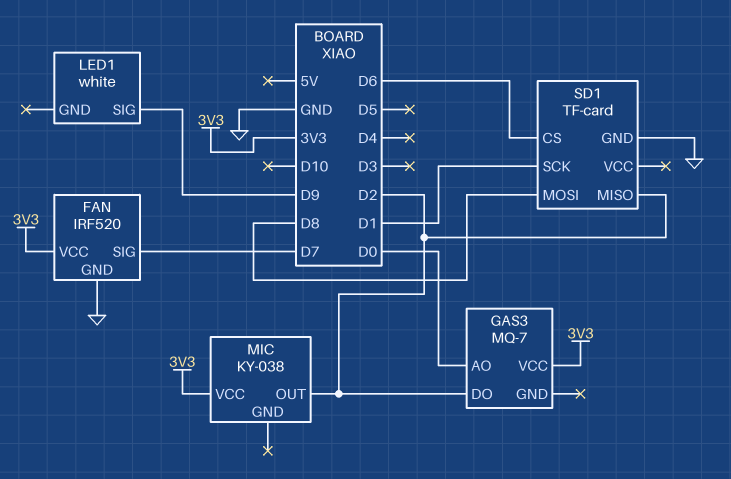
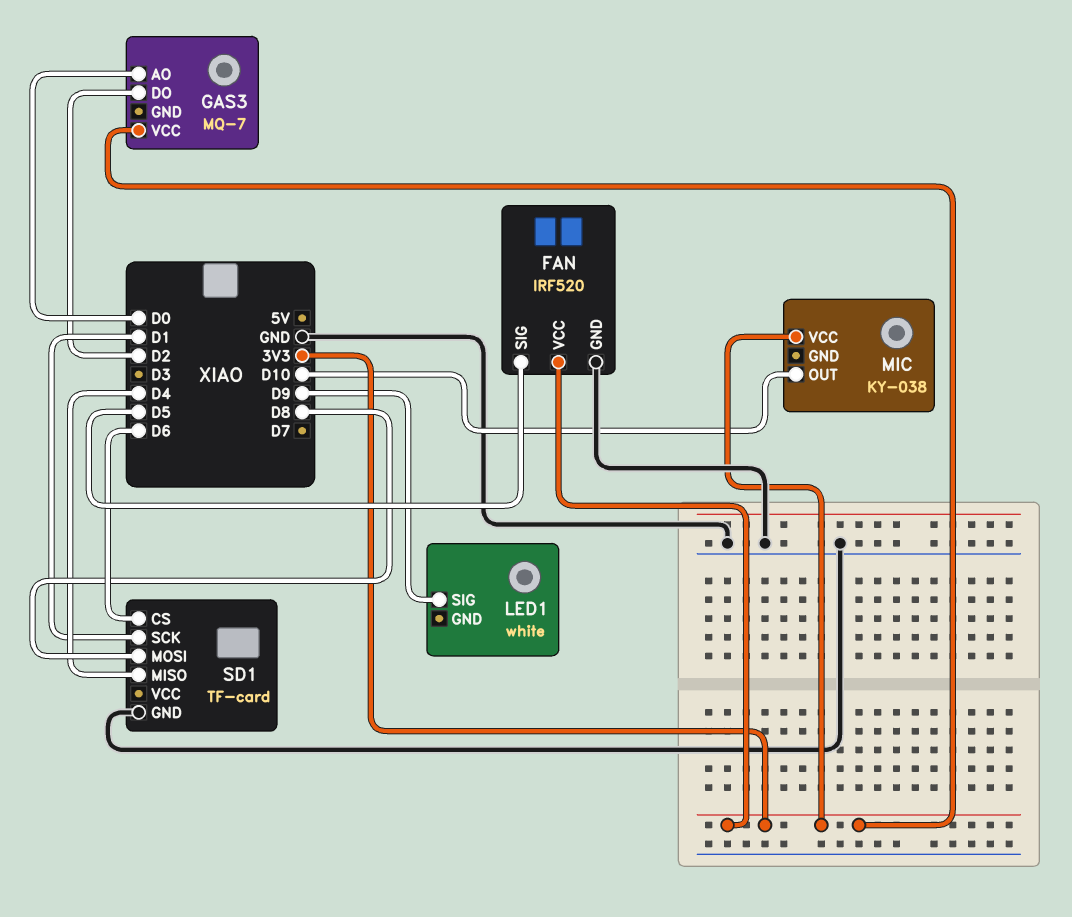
FAN pin SIG: D7 -> D5
MIC pin OUT: D2 -> D10
SD1 pin MISO: D2 -> D4

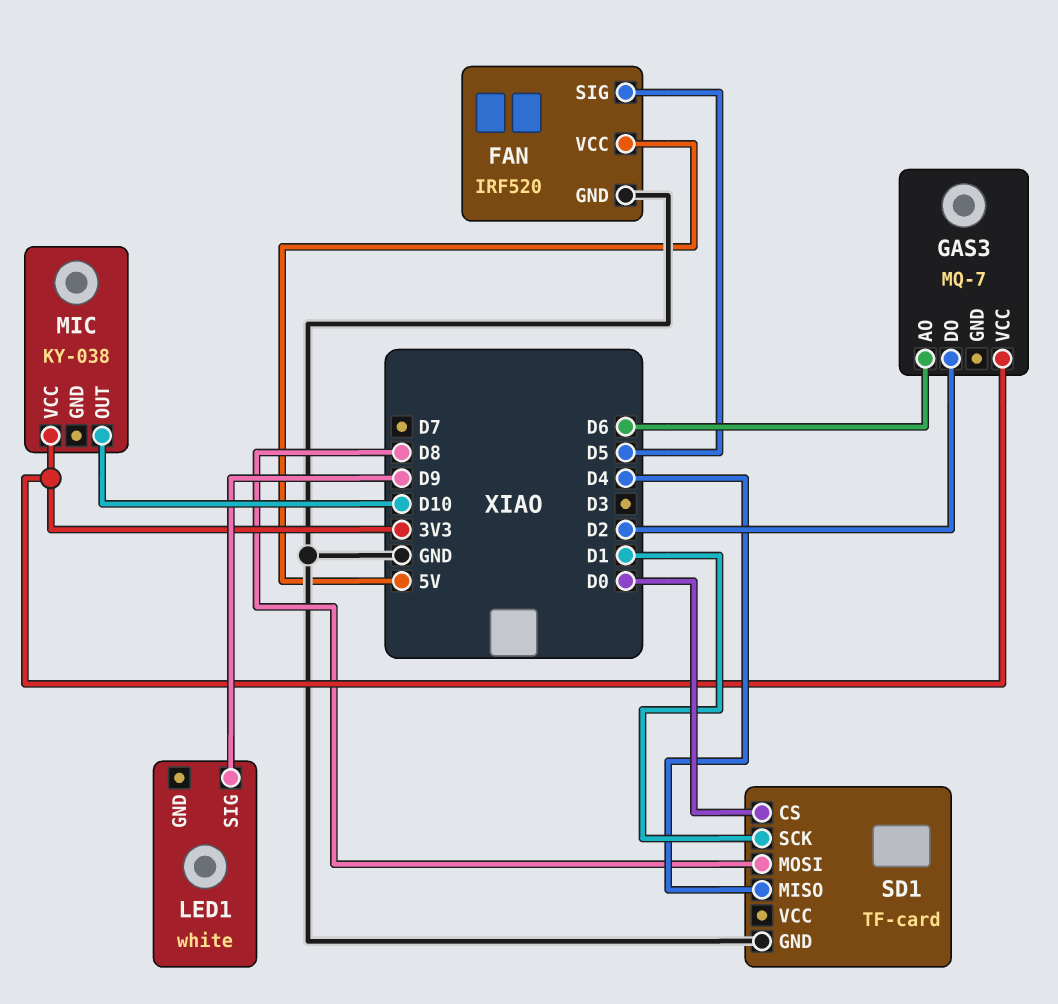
FAN pin VCC: 3V3 -> 5V
GAS3 pin AO: D0 -> D6
SD1 pin CS: D6 -> D0

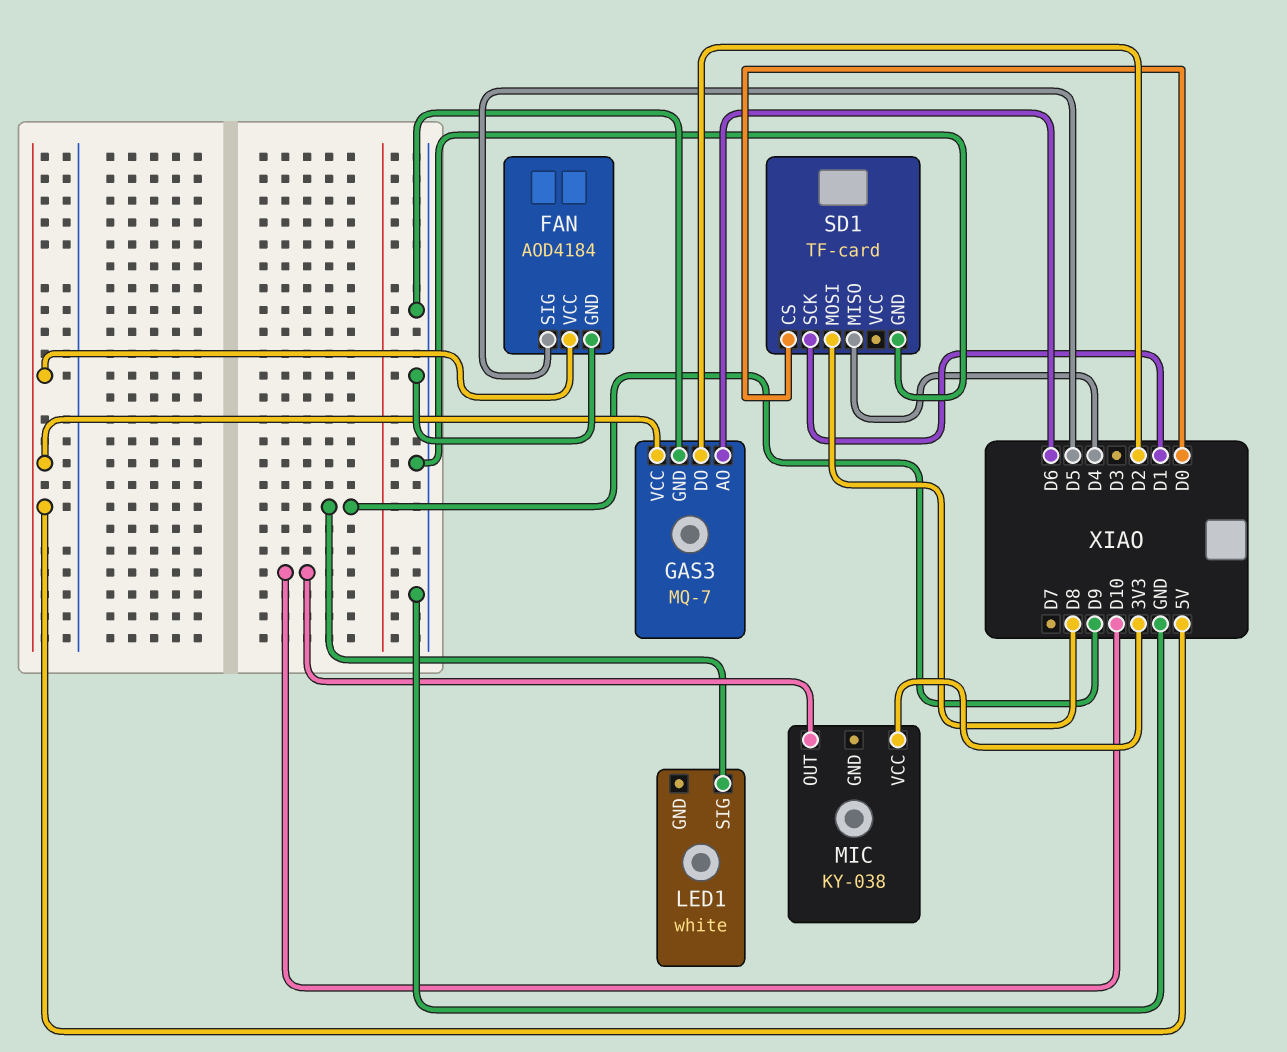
FAN: IRF520 -> AOD4184
GAS3 pin GND: none -> GND
GAS3 pin VCC: 3V3 -> 5V

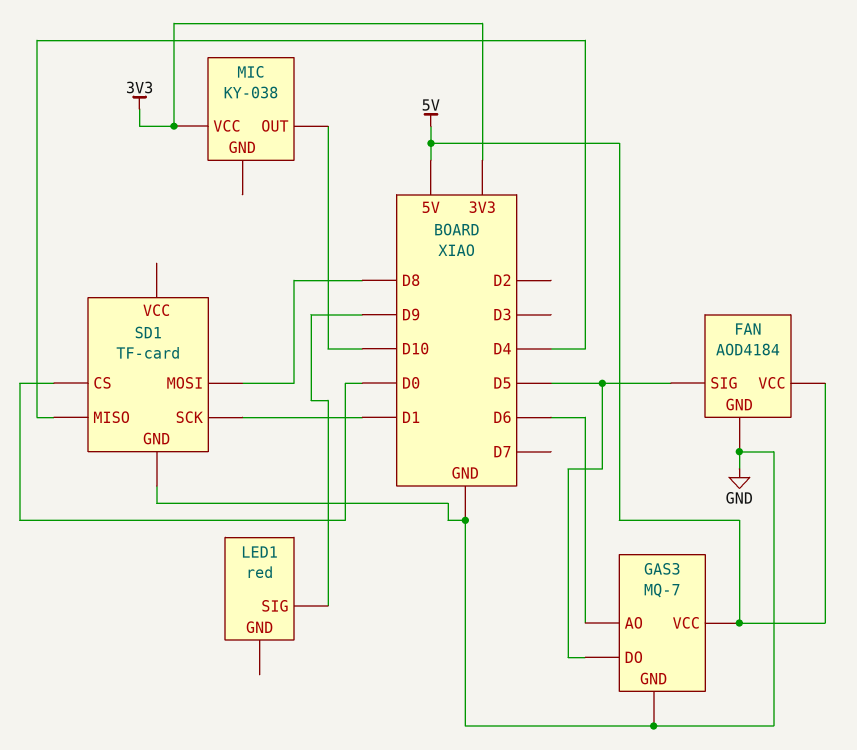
GAS3 pin DO: D2 -> D5
LED1: white -> red

